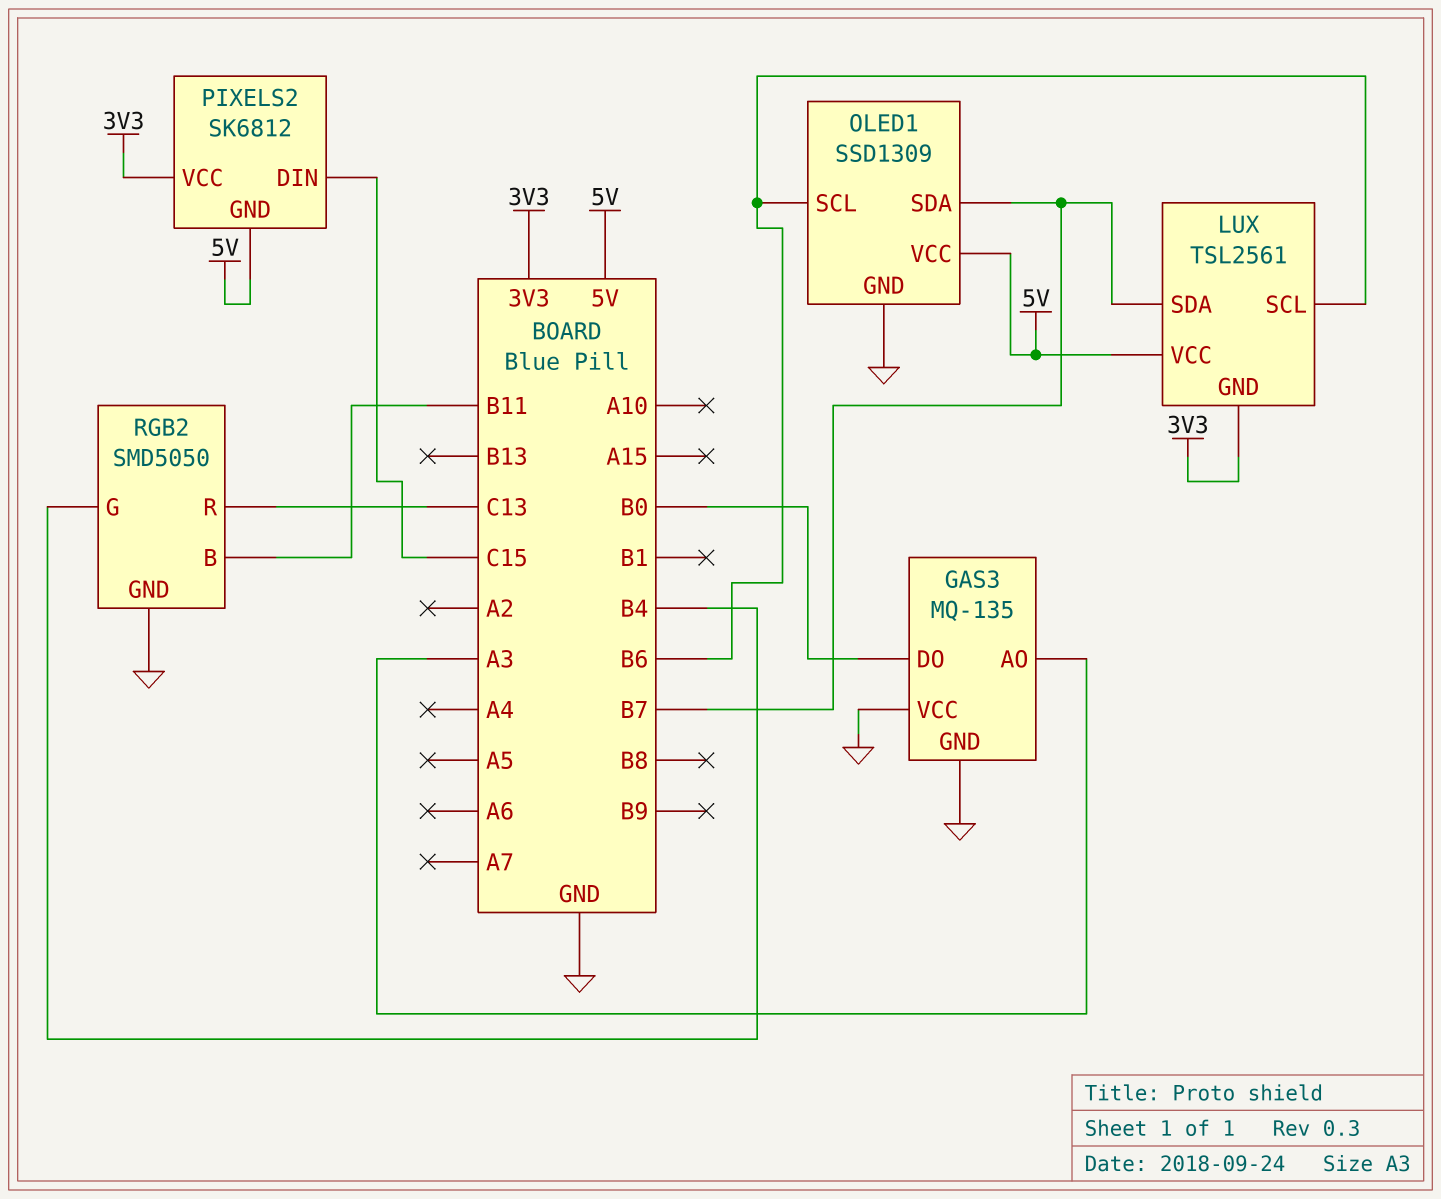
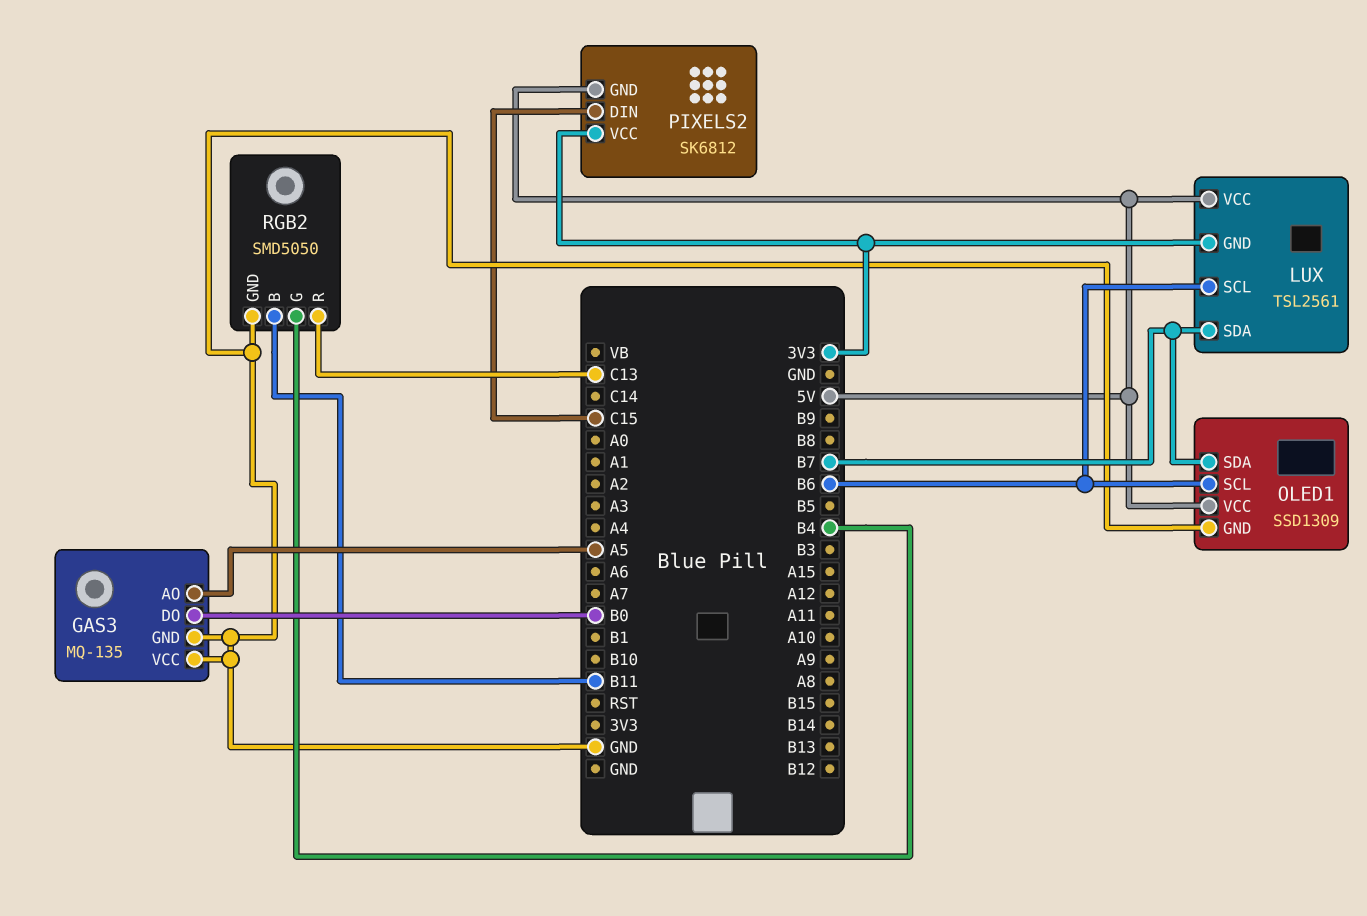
GAS3 pin AO: A3 -> A5

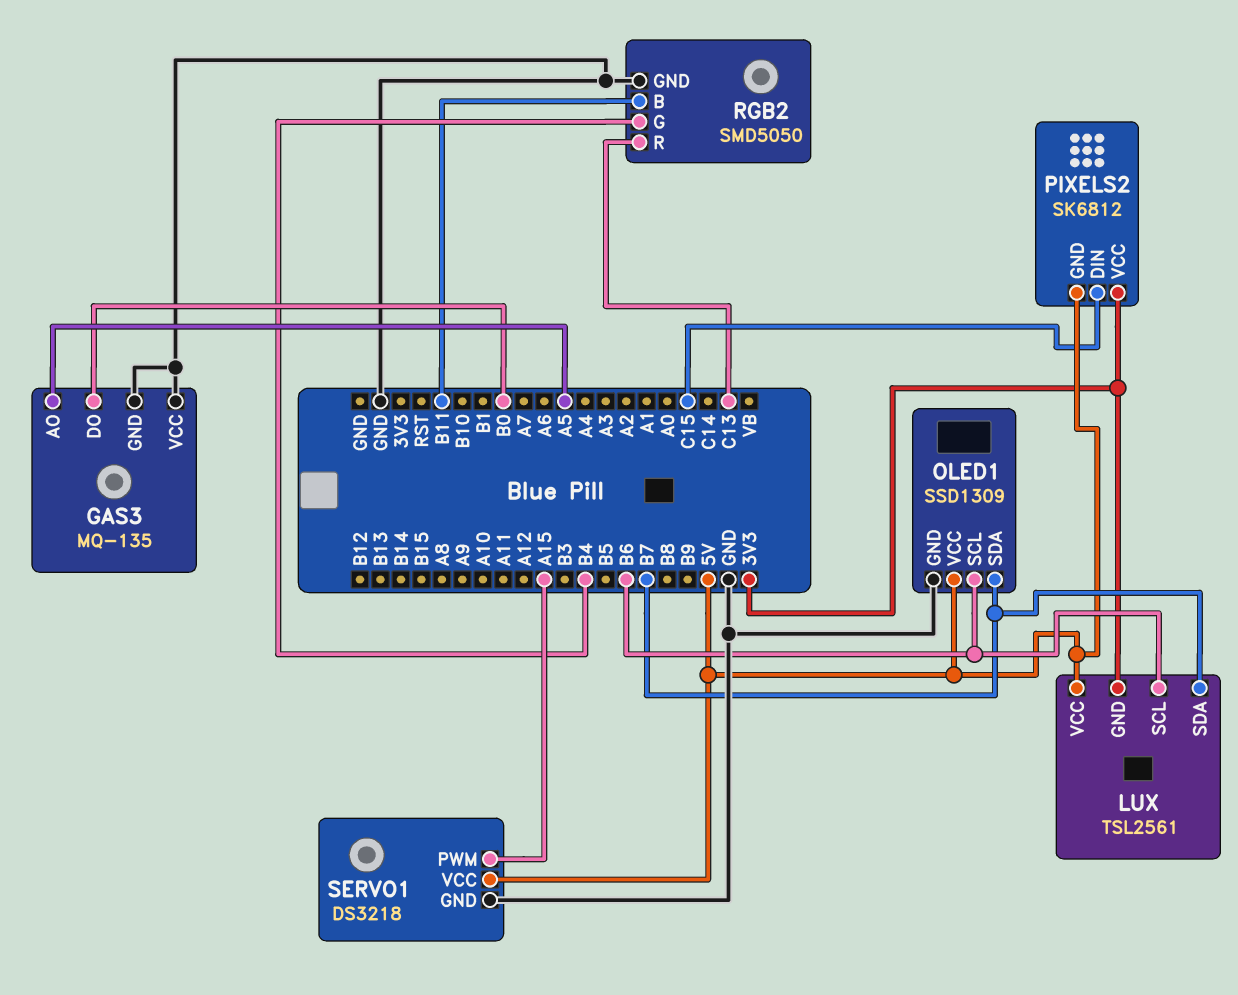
SERVO1: none -> DS3218
SERVO1 pin GND: none -> GND
SERVO1 pin PWM: none -> A15
SERVO1 pin VCC: none -> 5V

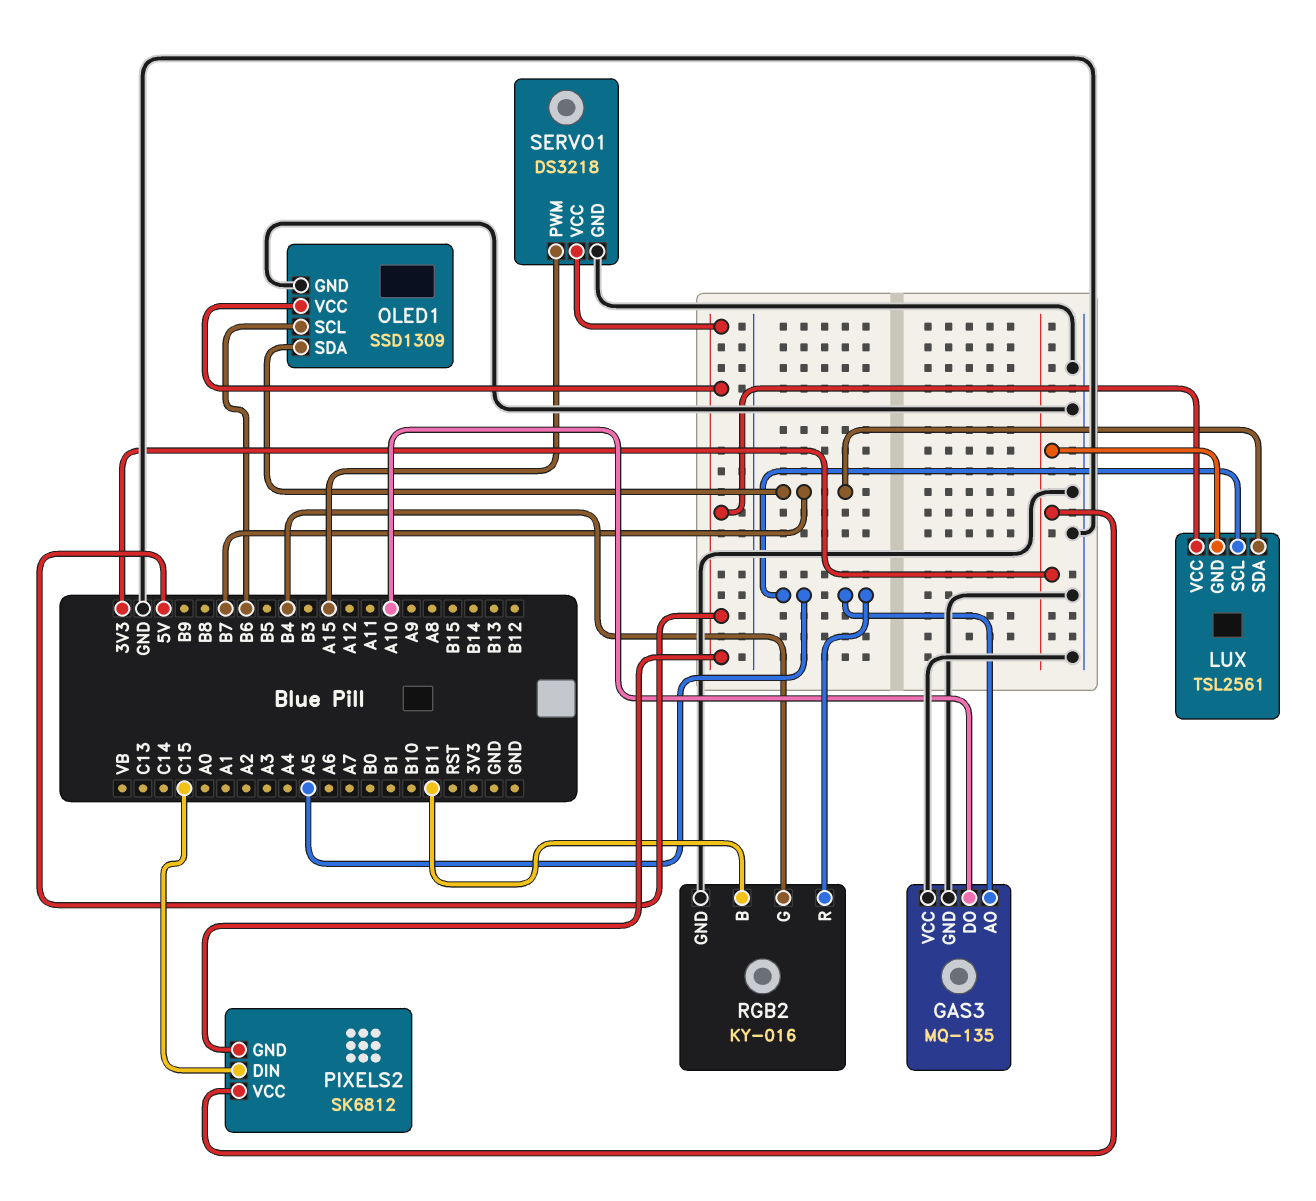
GAS3 pin DO: B0 -> A10
LUX pin SCL: B6 -> A5
RGB2: SMD5050 -> KY-016
RGB2 pin R: C13 -> A5

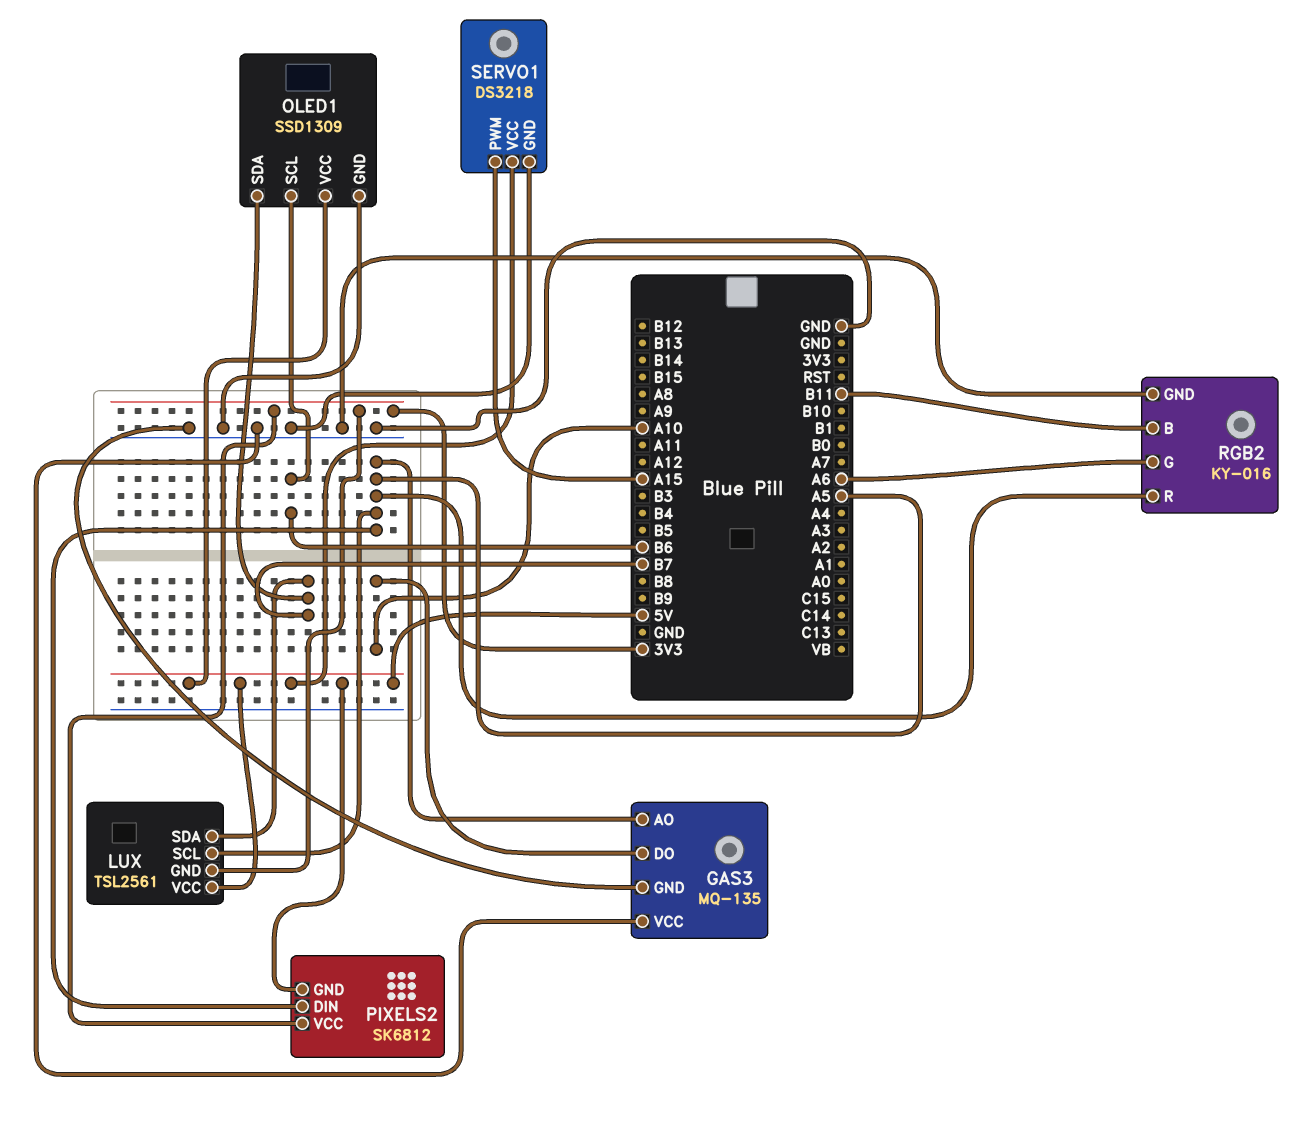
PIXELS2 pin DIN: C15 -> A5
RGB2 pin G: B4 -> A6

